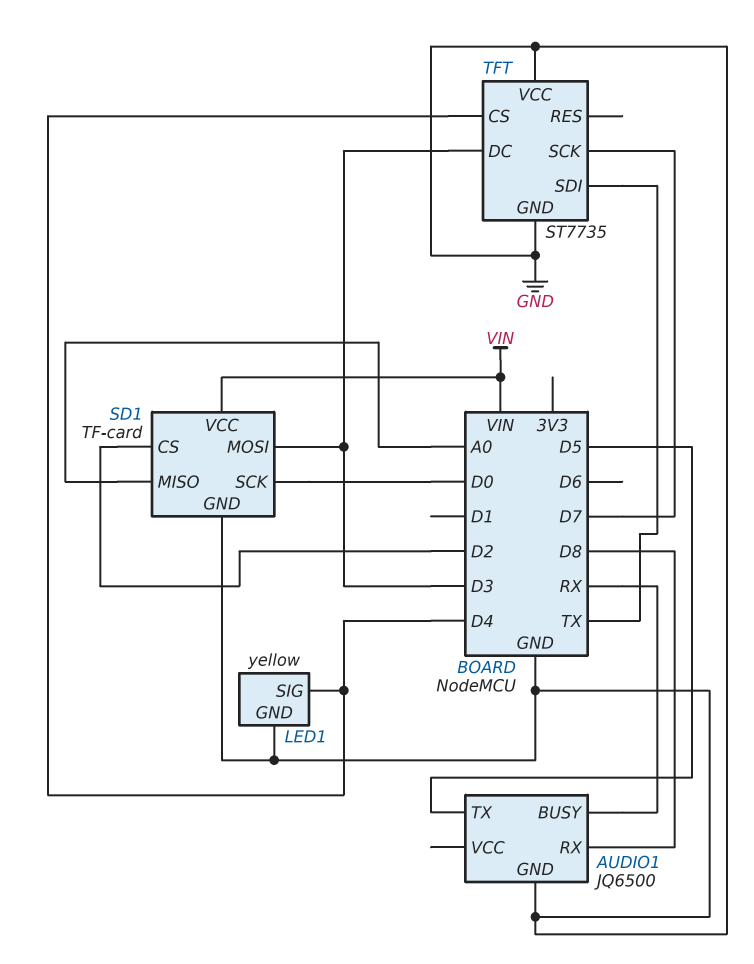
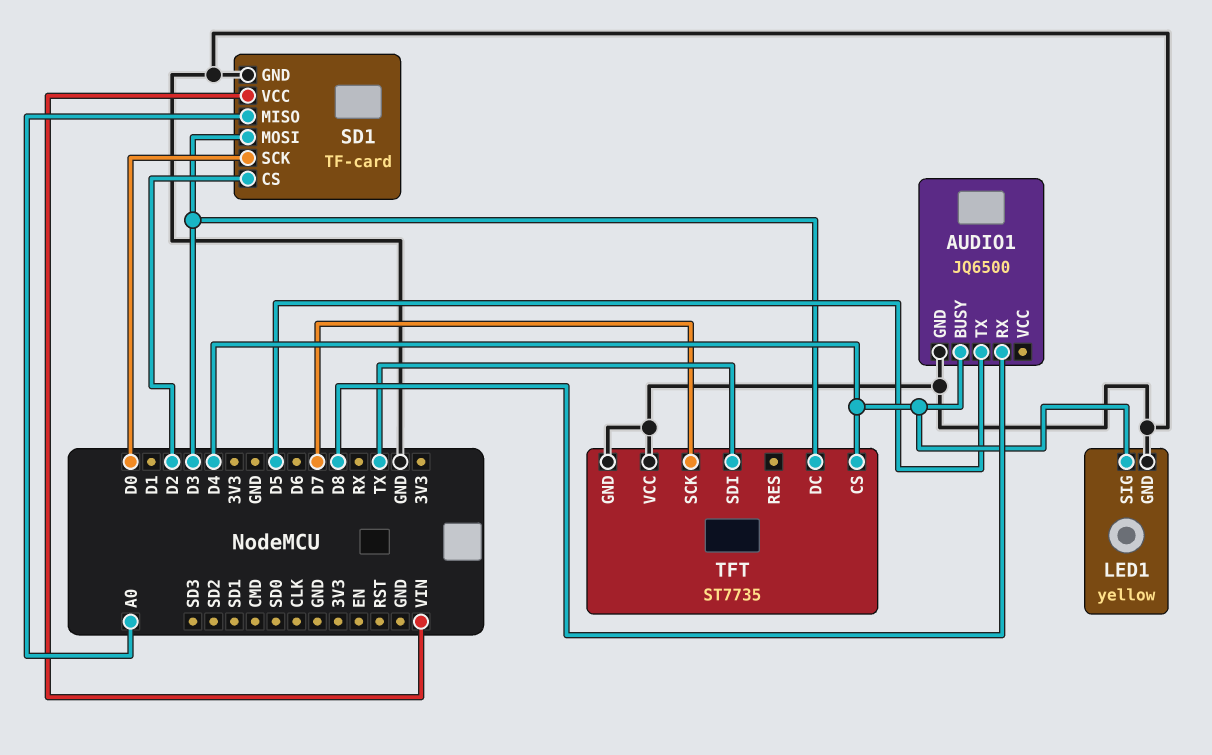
AUDIO1 pin BUSY: RX -> D4

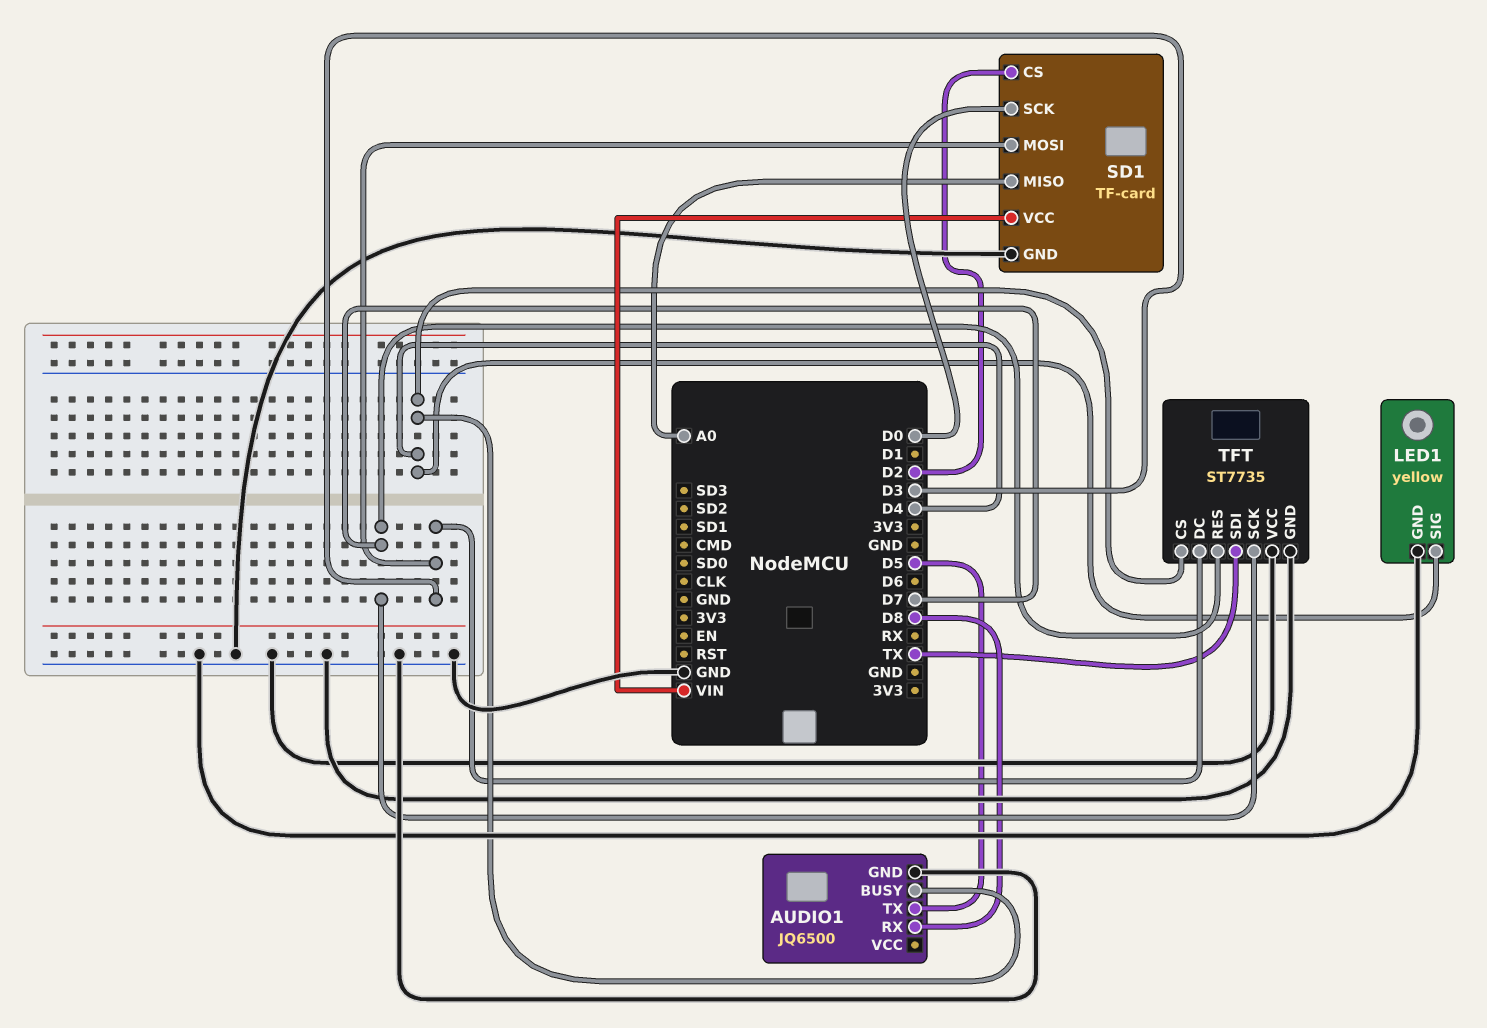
TFT pin RES: none -> D7

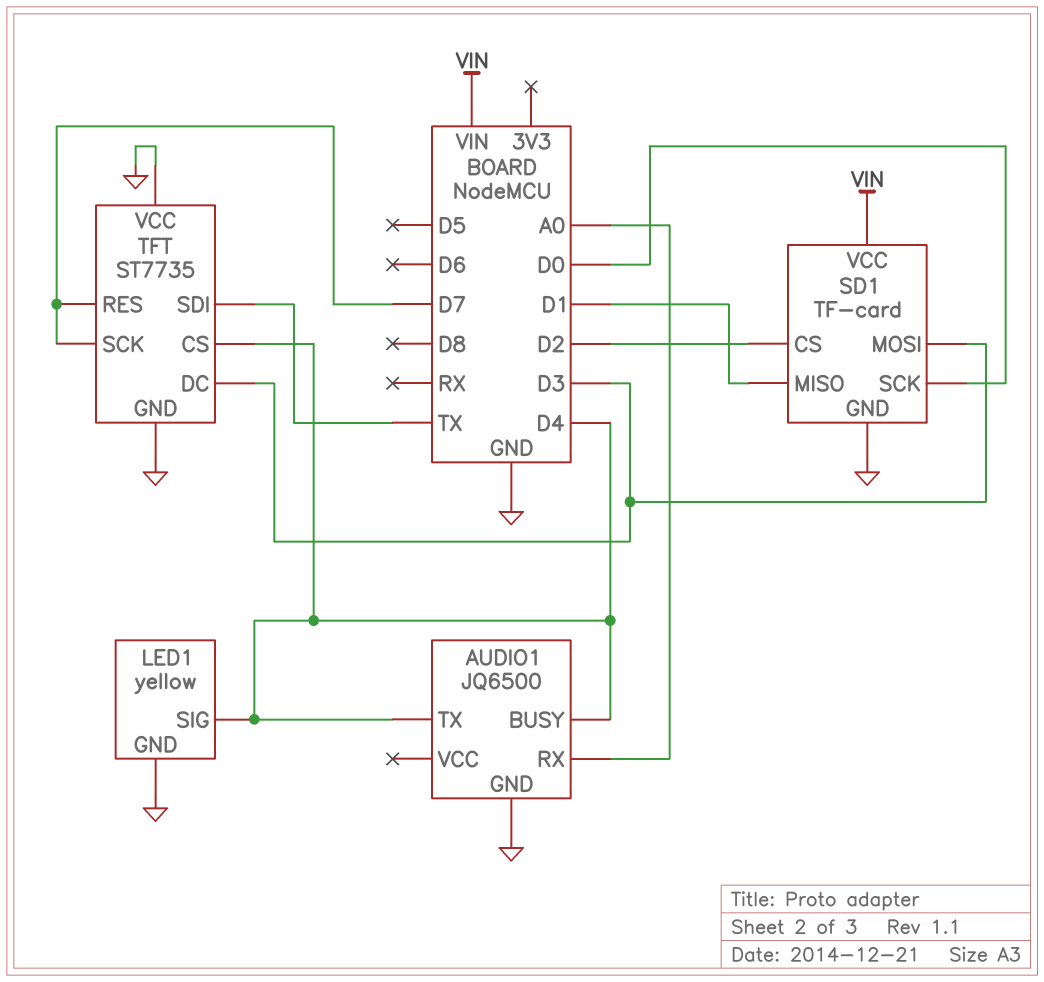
AUDIO1 pin RX: D8 -> A0
AUDIO1 pin TX: D5 -> D4
SD1 pin MISO: A0 -> D1

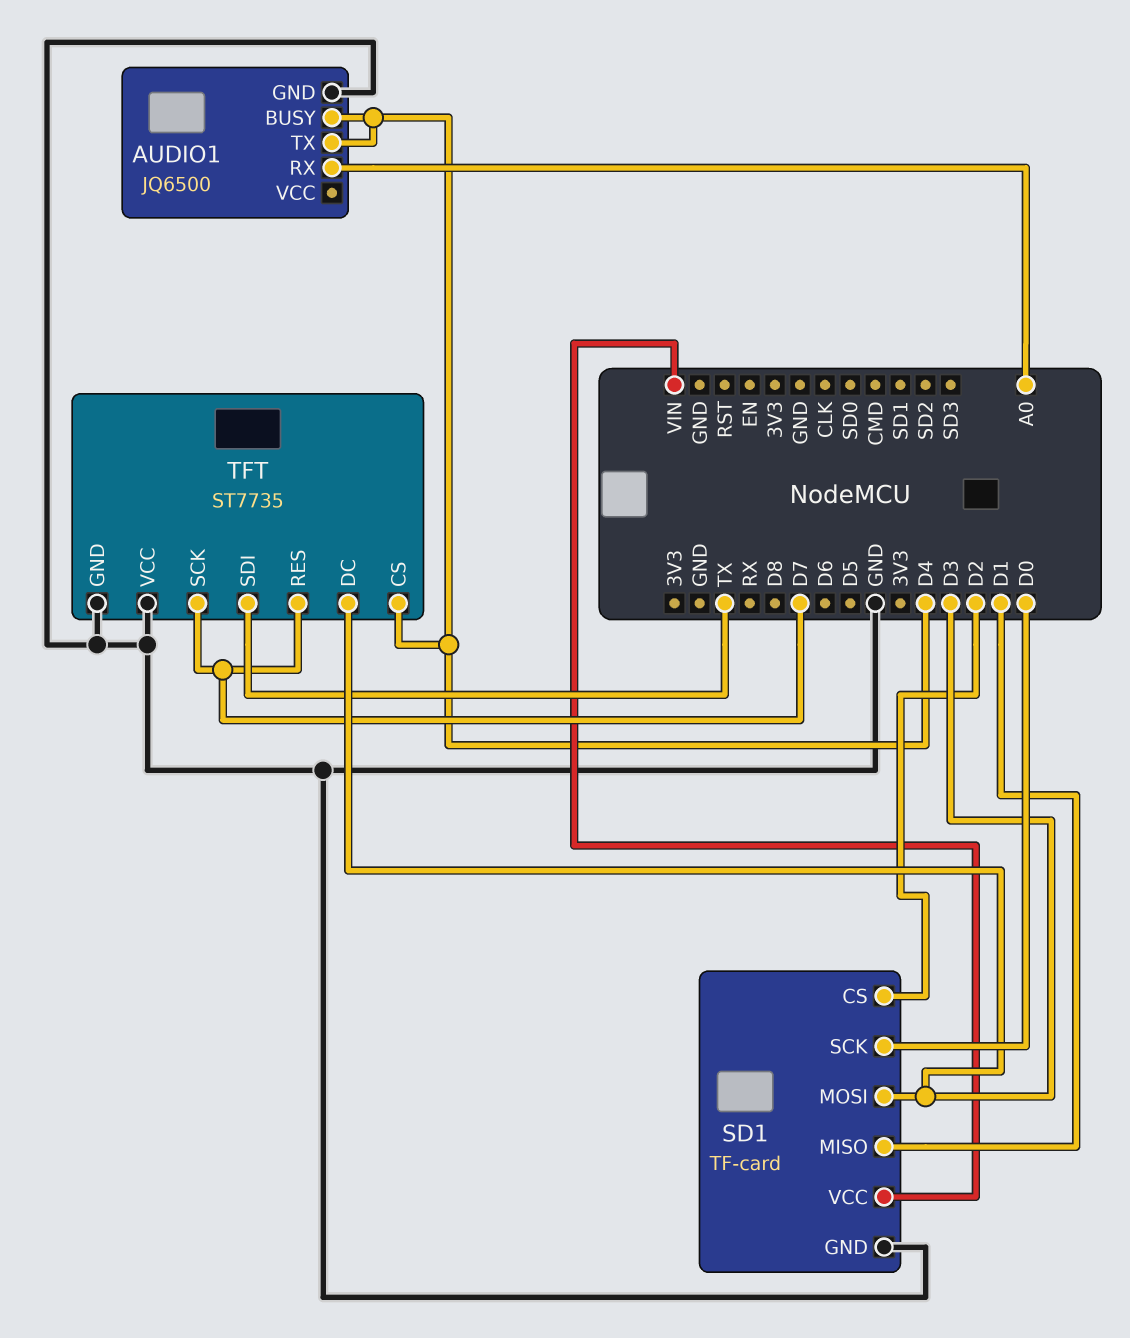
LED1: yellow -> none
LED1 pin GND: GND -> none
LED1 pin SIG: D4 -> none

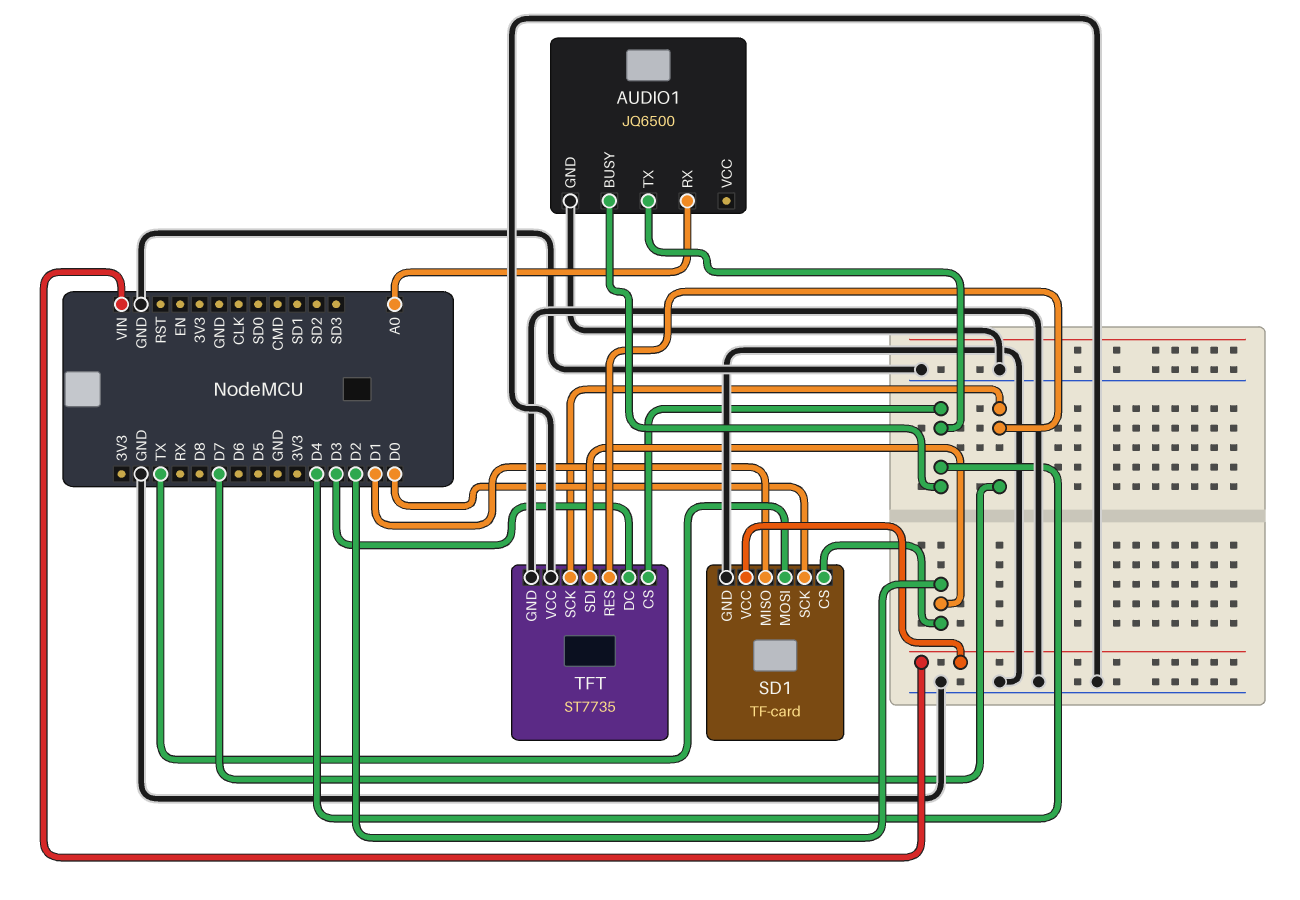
SD1 pin MOSI: D3 -> TX
TFT pin SDI: TX -> D2

